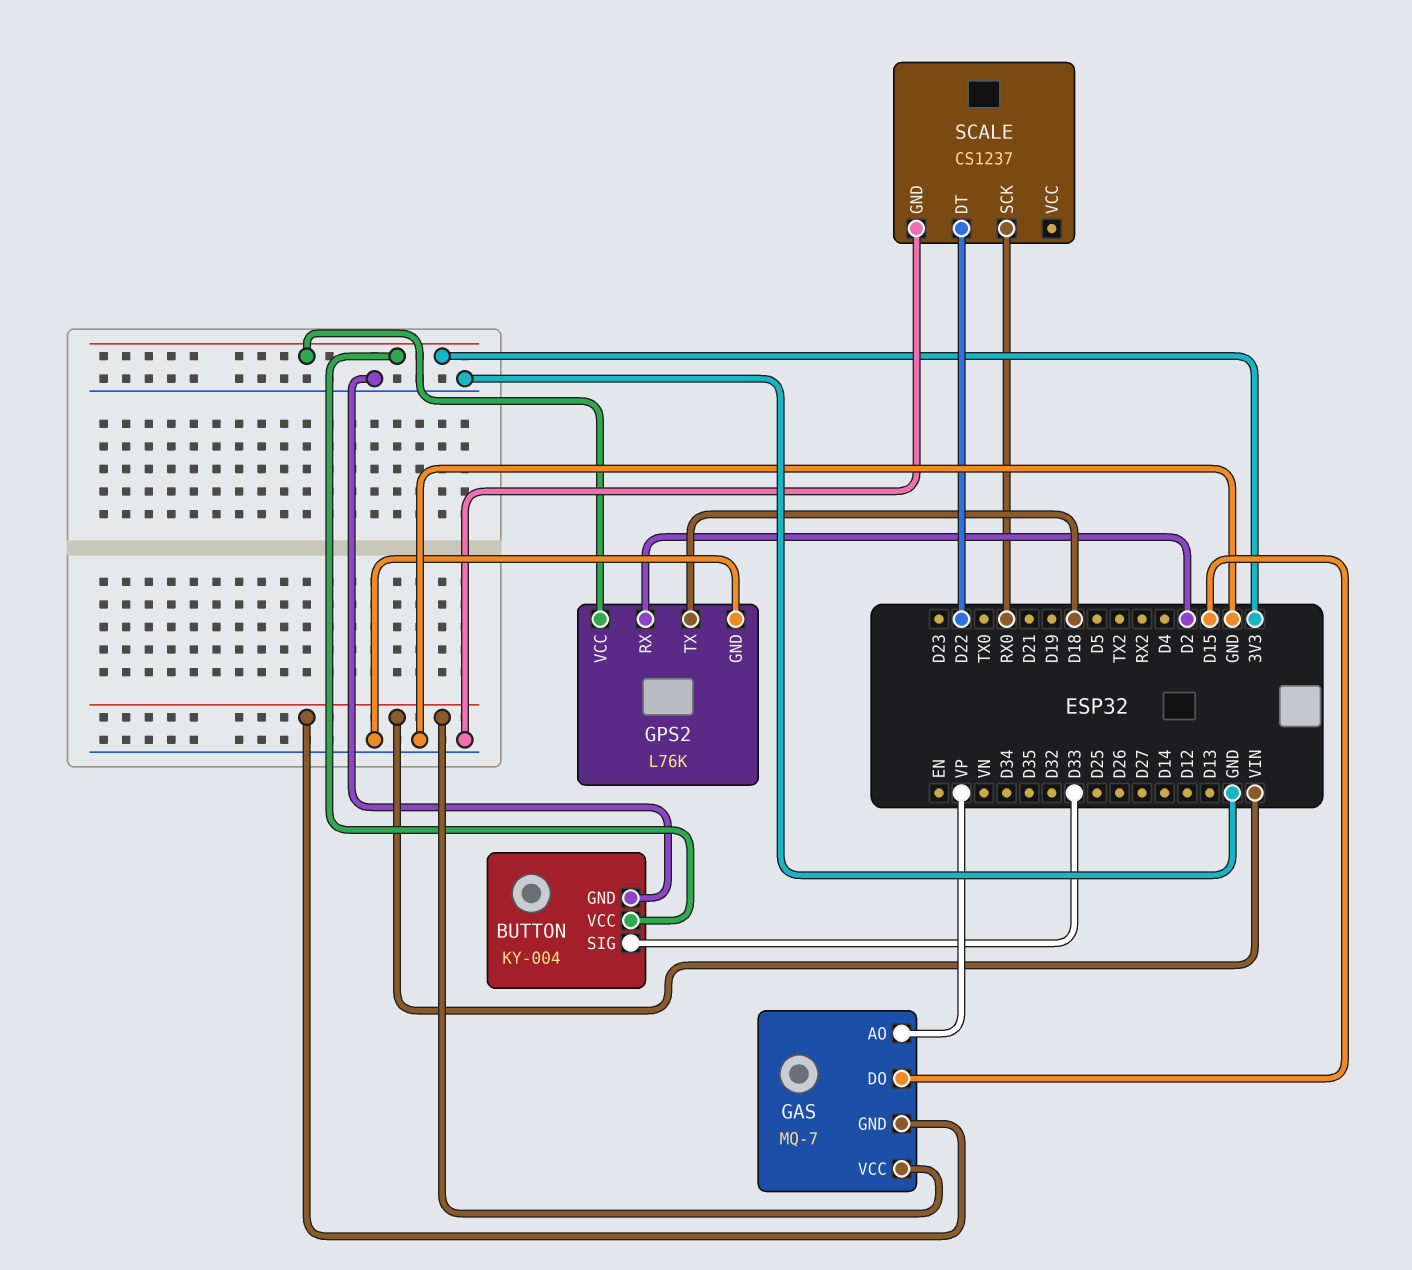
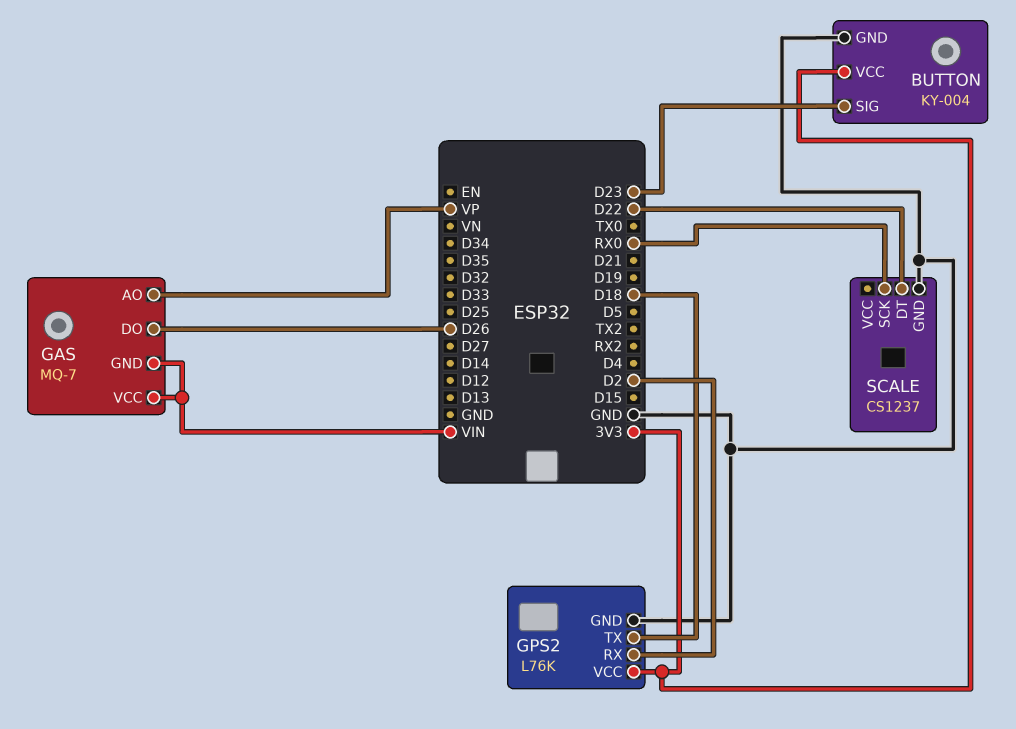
BUTTON pin SIG: D33 -> D23
GAS pin DO: D15 -> D26

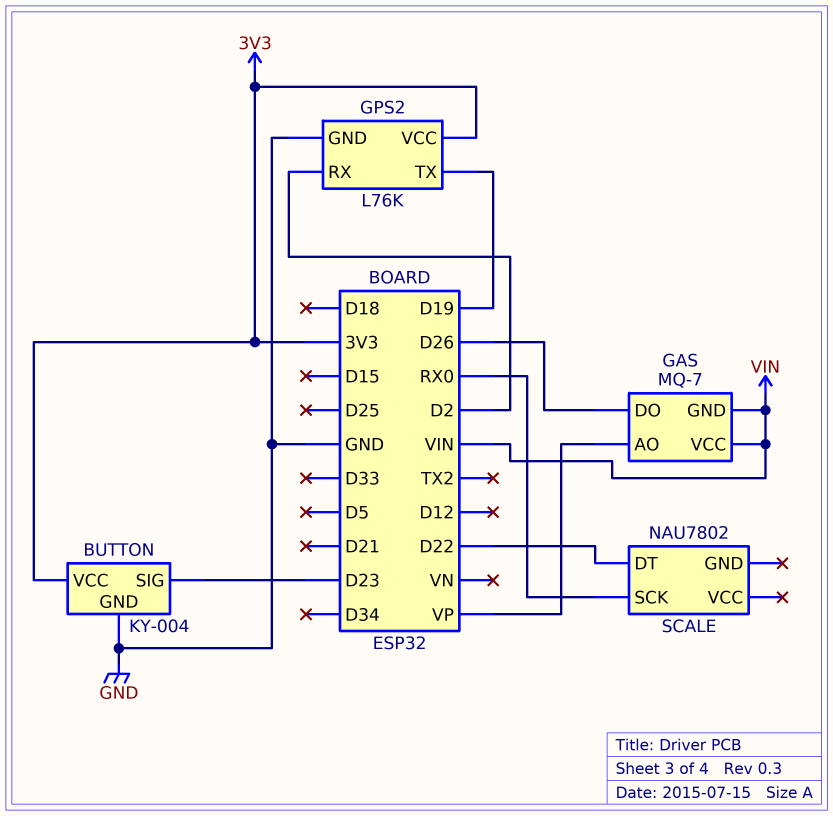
GPS2 pin TX: D18 -> D19
SCALE: CS1237 -> NAU7802
SCALE pin GND: GND -> none

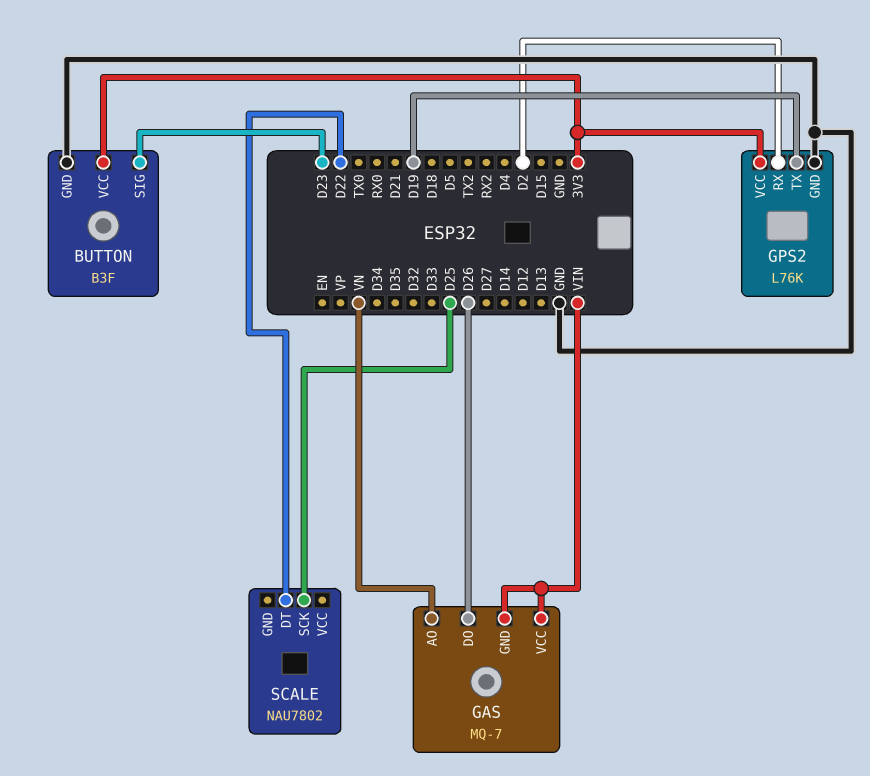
BUTTON: KY-004 -> B3F
GAS pin AO: VP -> VN
SCALE pin SCK: RX0 -> D25

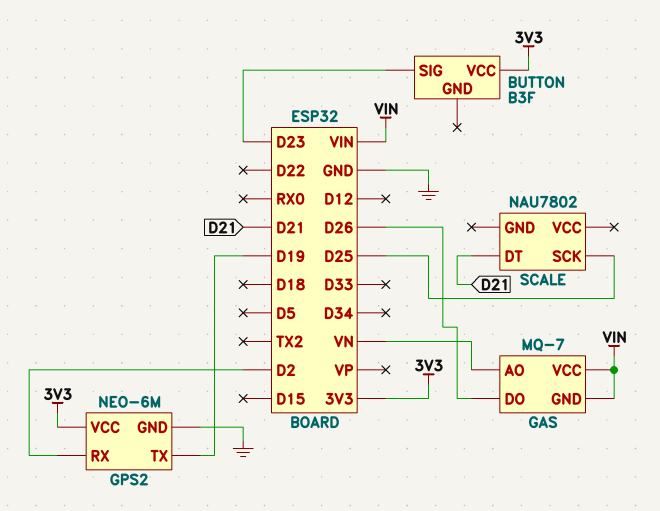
BUTTON pin GND: GND -> none
GPS2: L76K -> NEO-6M
SCALE pin DT: D22 -> D21

